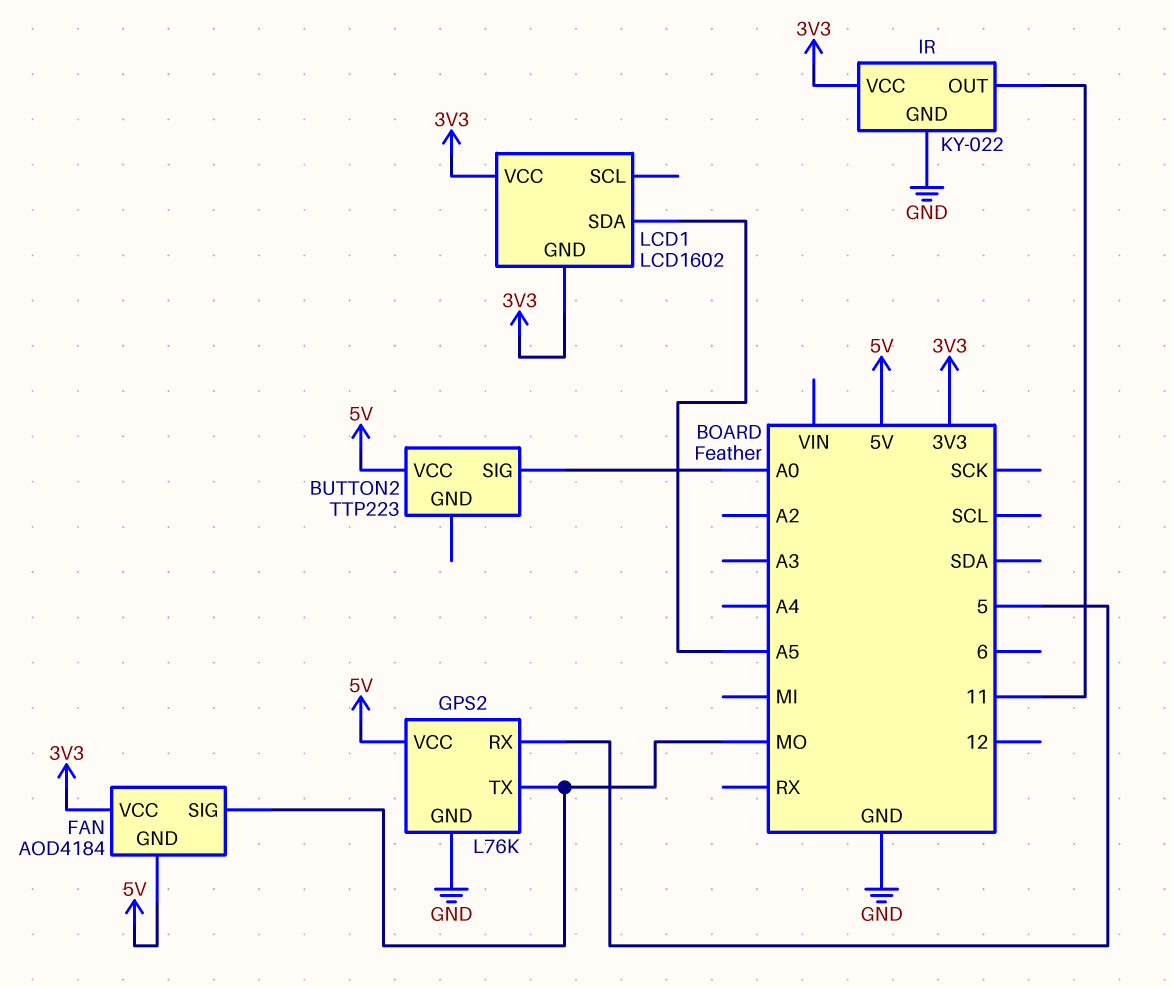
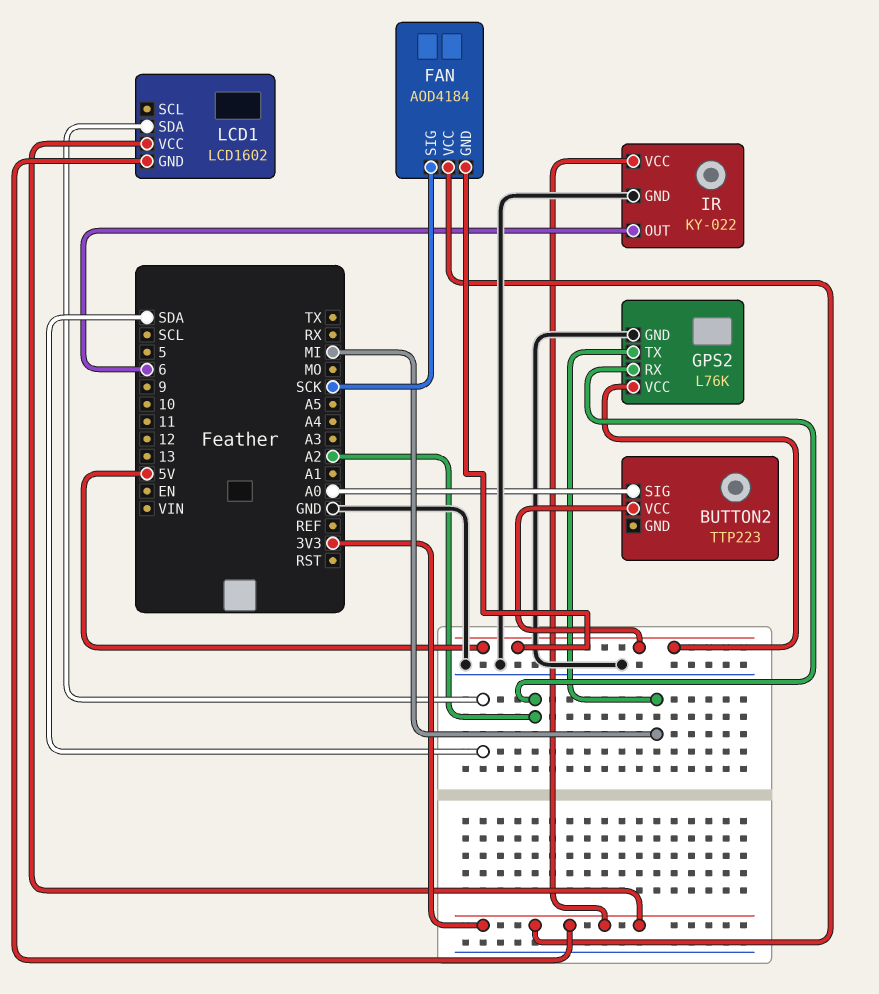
FAN pin SIG: MO -> SCK
GPS2 pin RX: 5 -> A2
GPS2 pin TX: MO -> MI
IR pin OUT: 11 -> 6
LCD1 pin SDA: A5 -> SDA

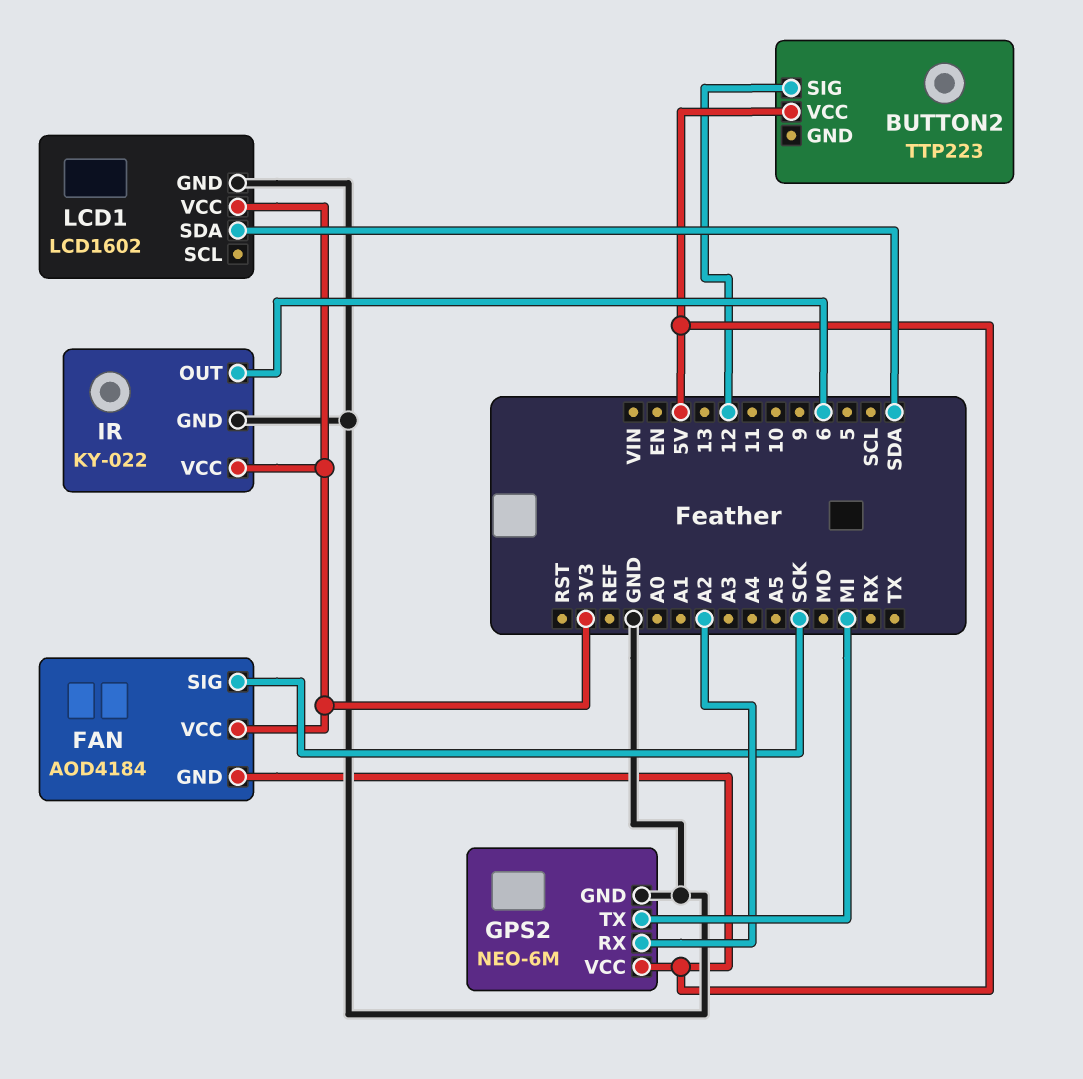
BUTTON2 pin SIG: A0 -> 12
GPS2: L76K -> NEO-6M
LCD1 pin GND: 3V3 -> GND

